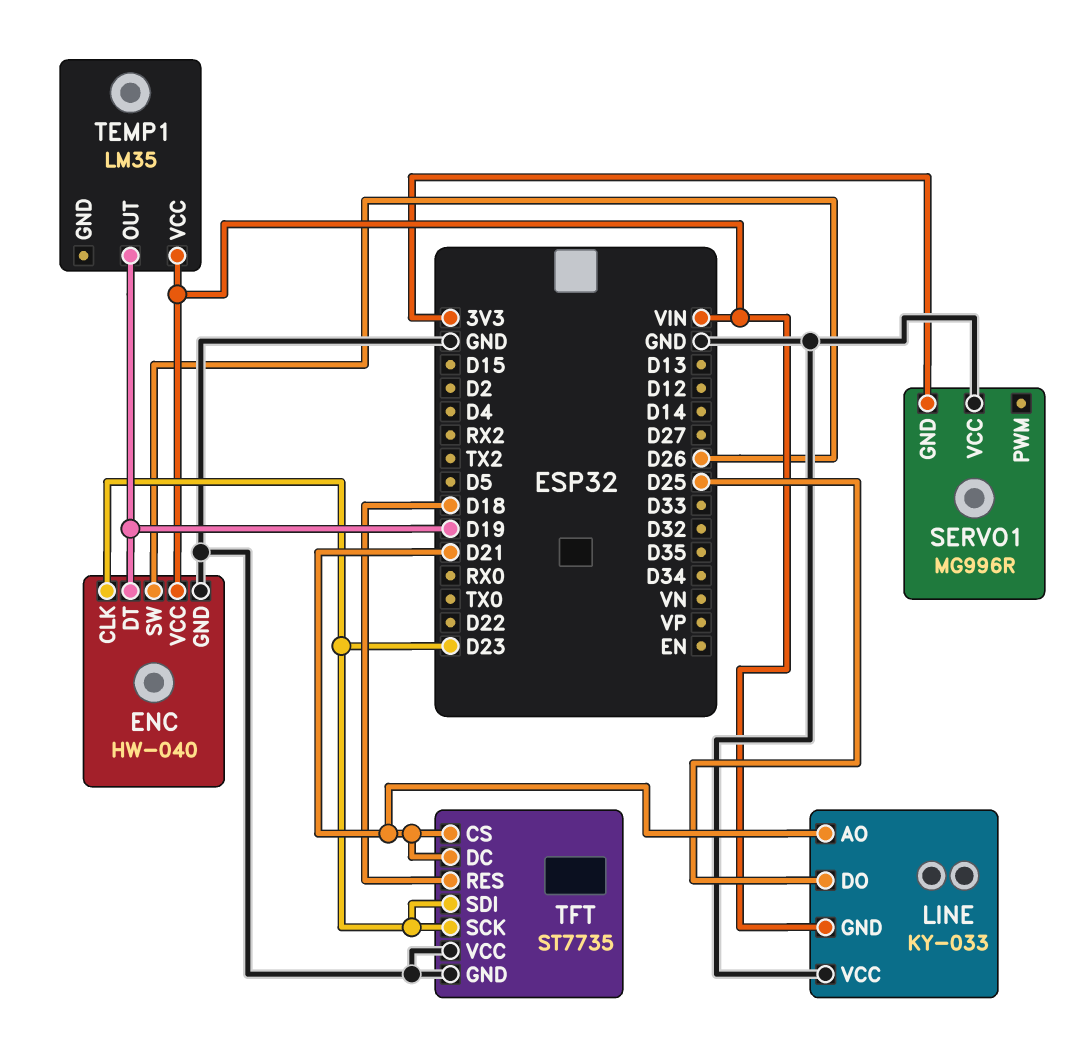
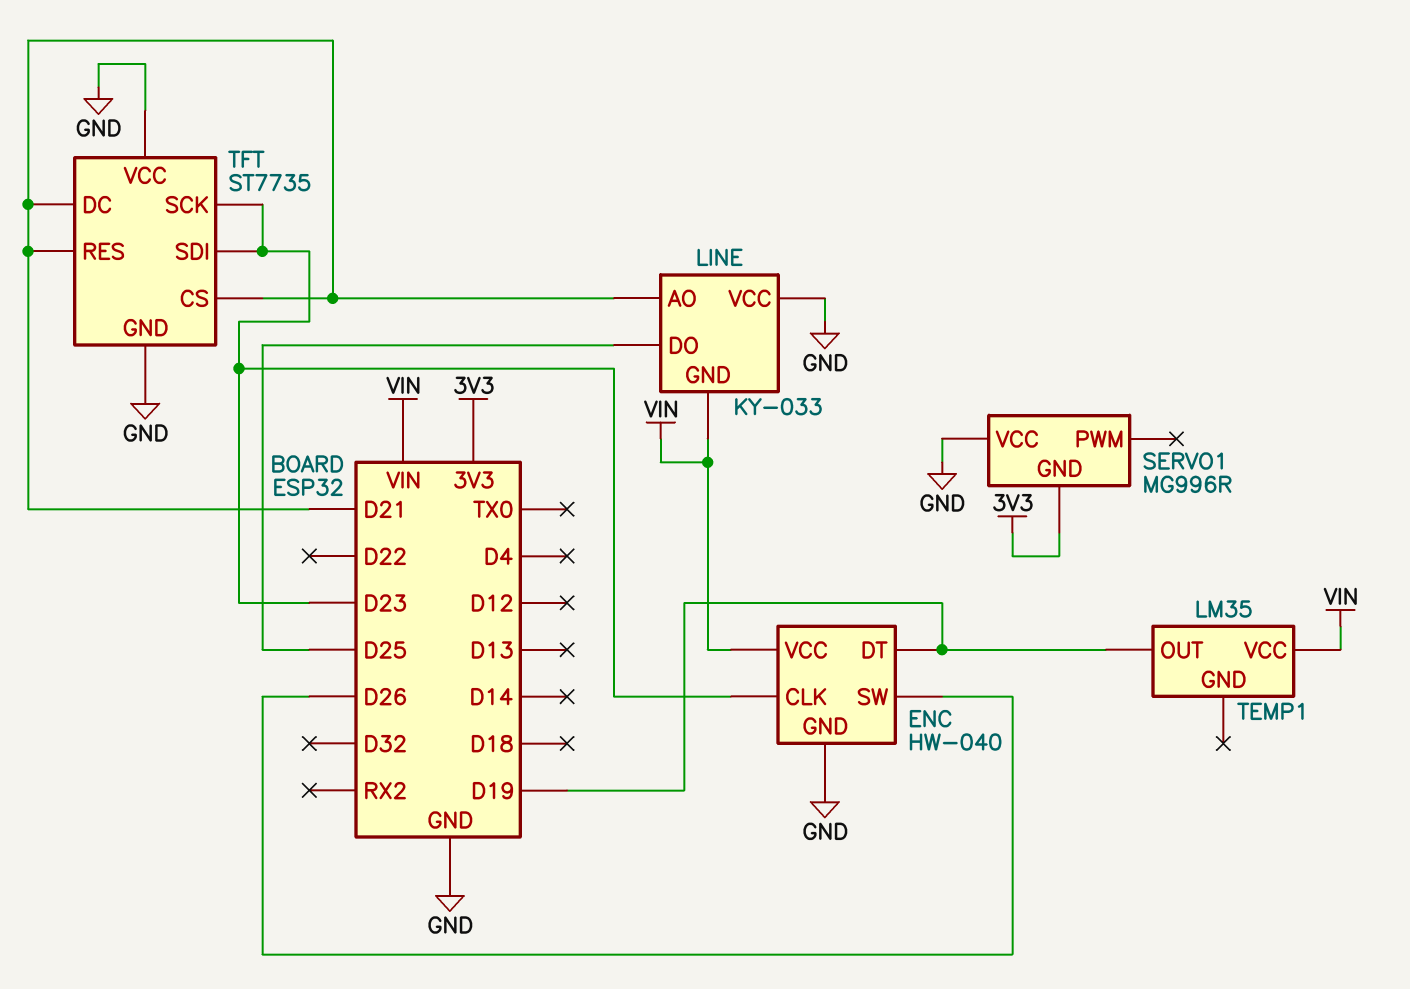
TFT pin RES: D18 -> D21

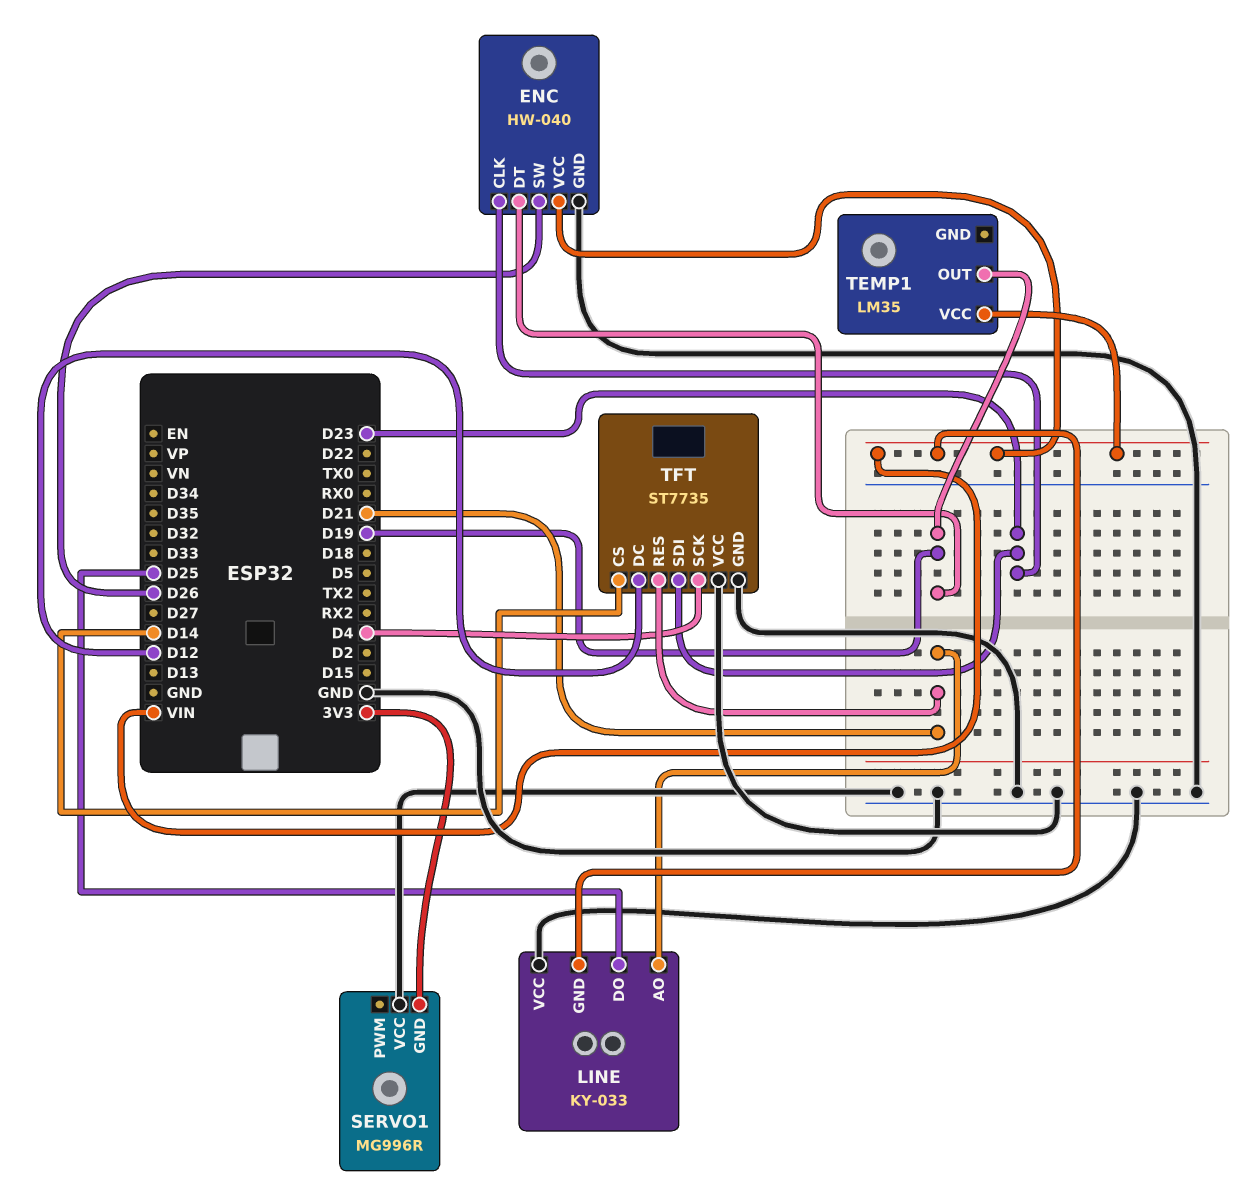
TFT pin CS: D21 -> D14
TFT pin DC: D21 -> D12
TFT pin SCK: D23 -> D4

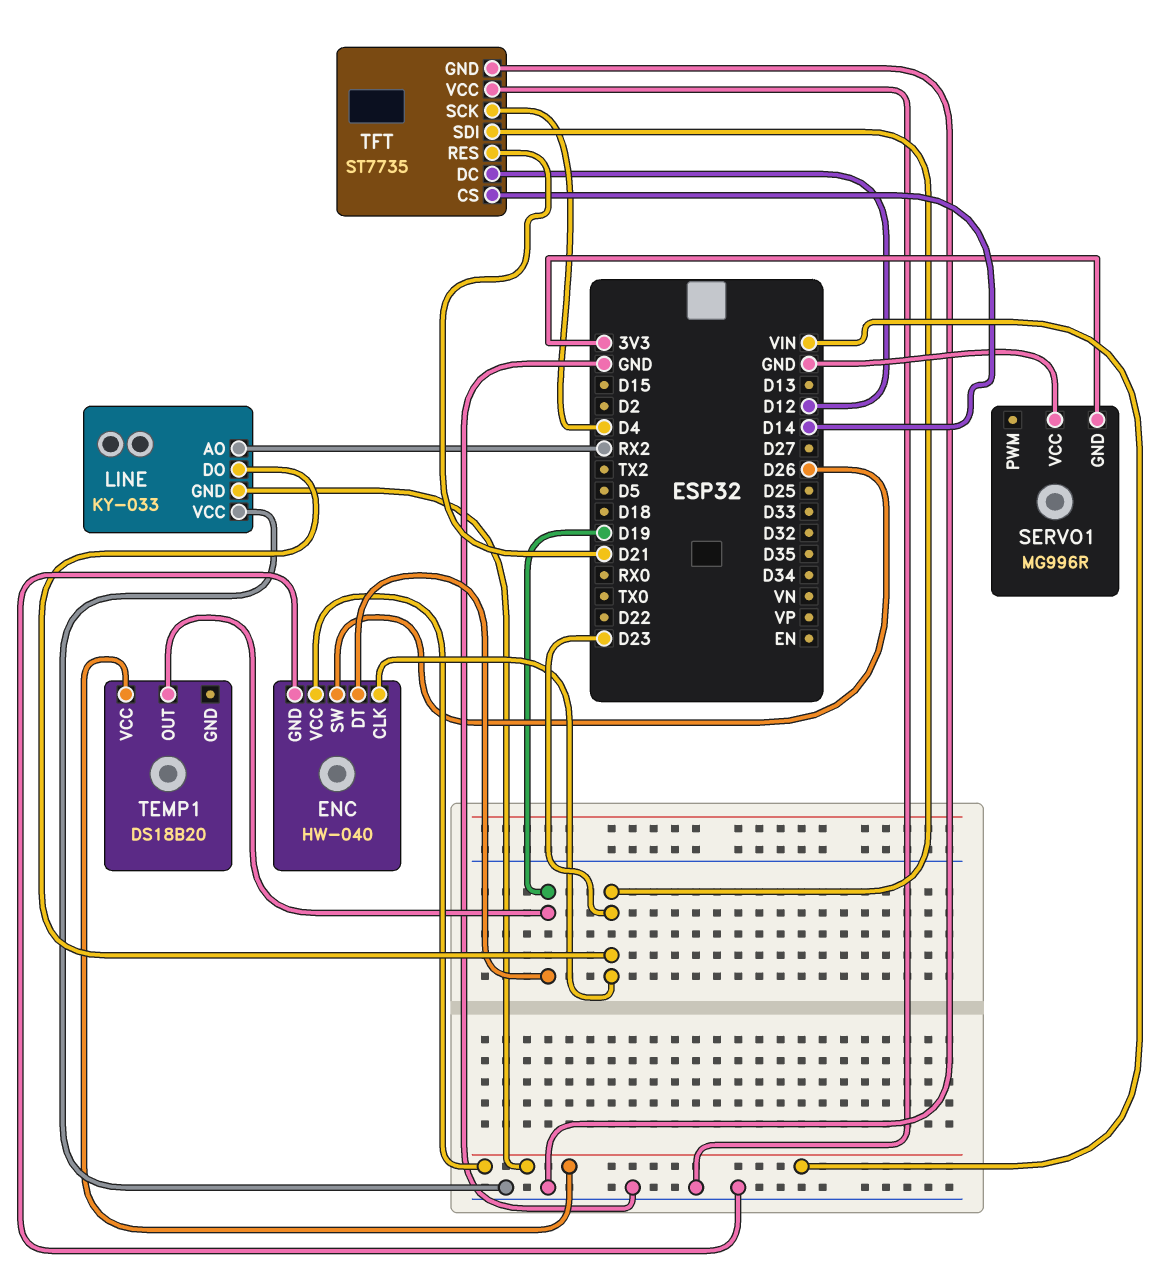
LINE pin AO: D21 -> RX2
LINE pin DO: D25 -> D23
TEMP1: LM35 -> DS18B20

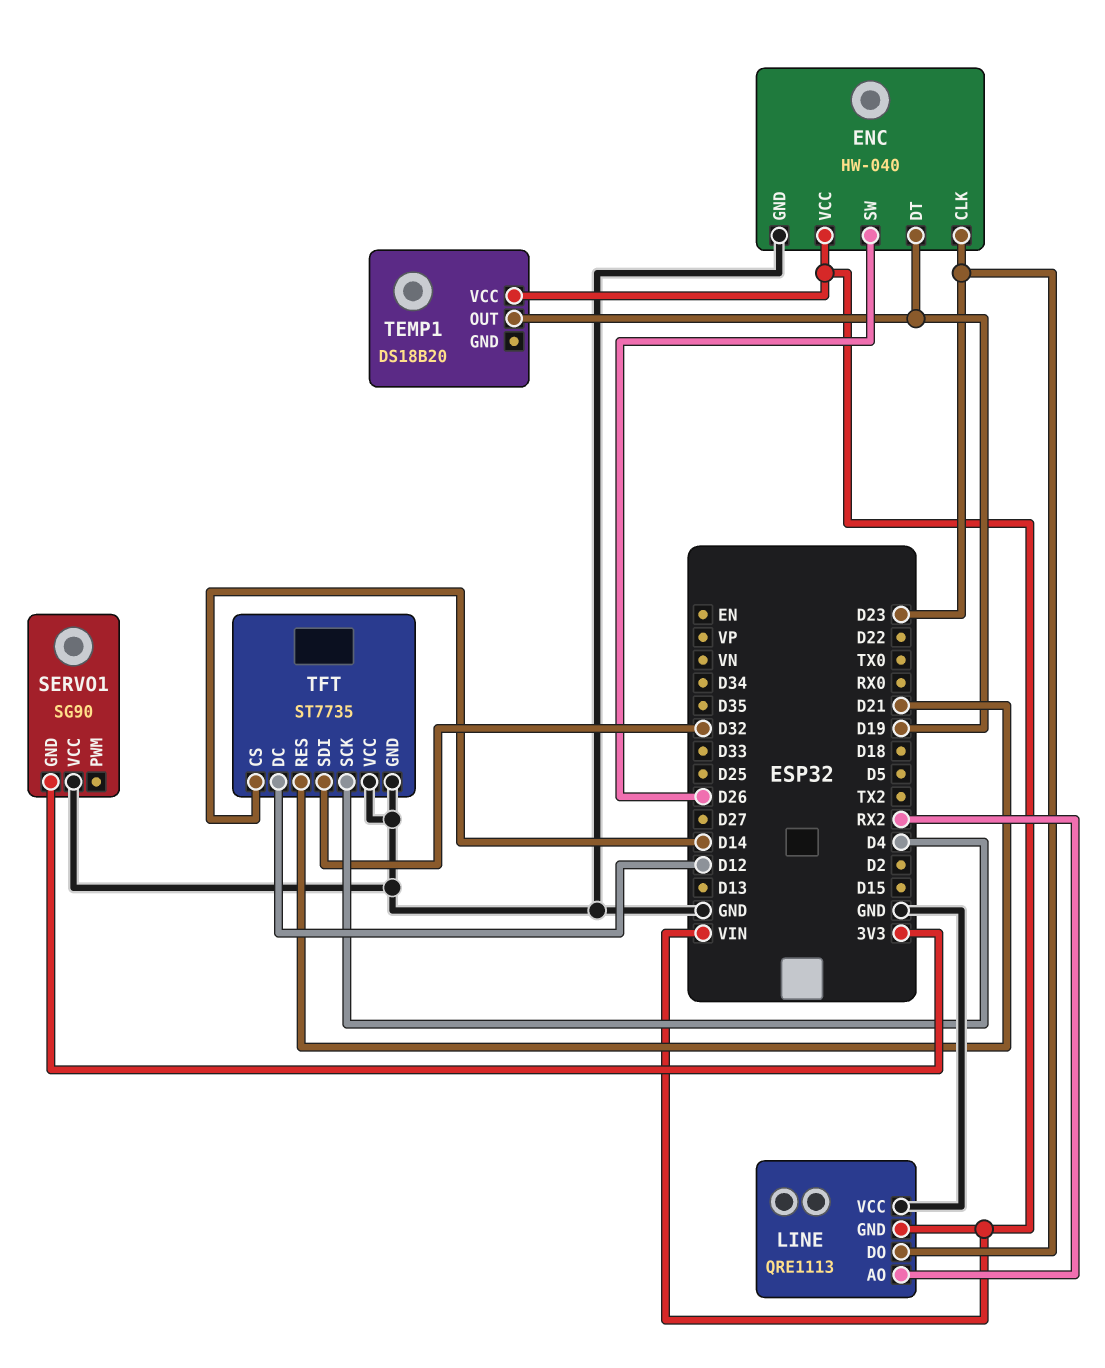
LINE: KY-033 -> QRE1113
SERVO1: MG996R -> SG90
TFT pin SDI: D23 -> D32

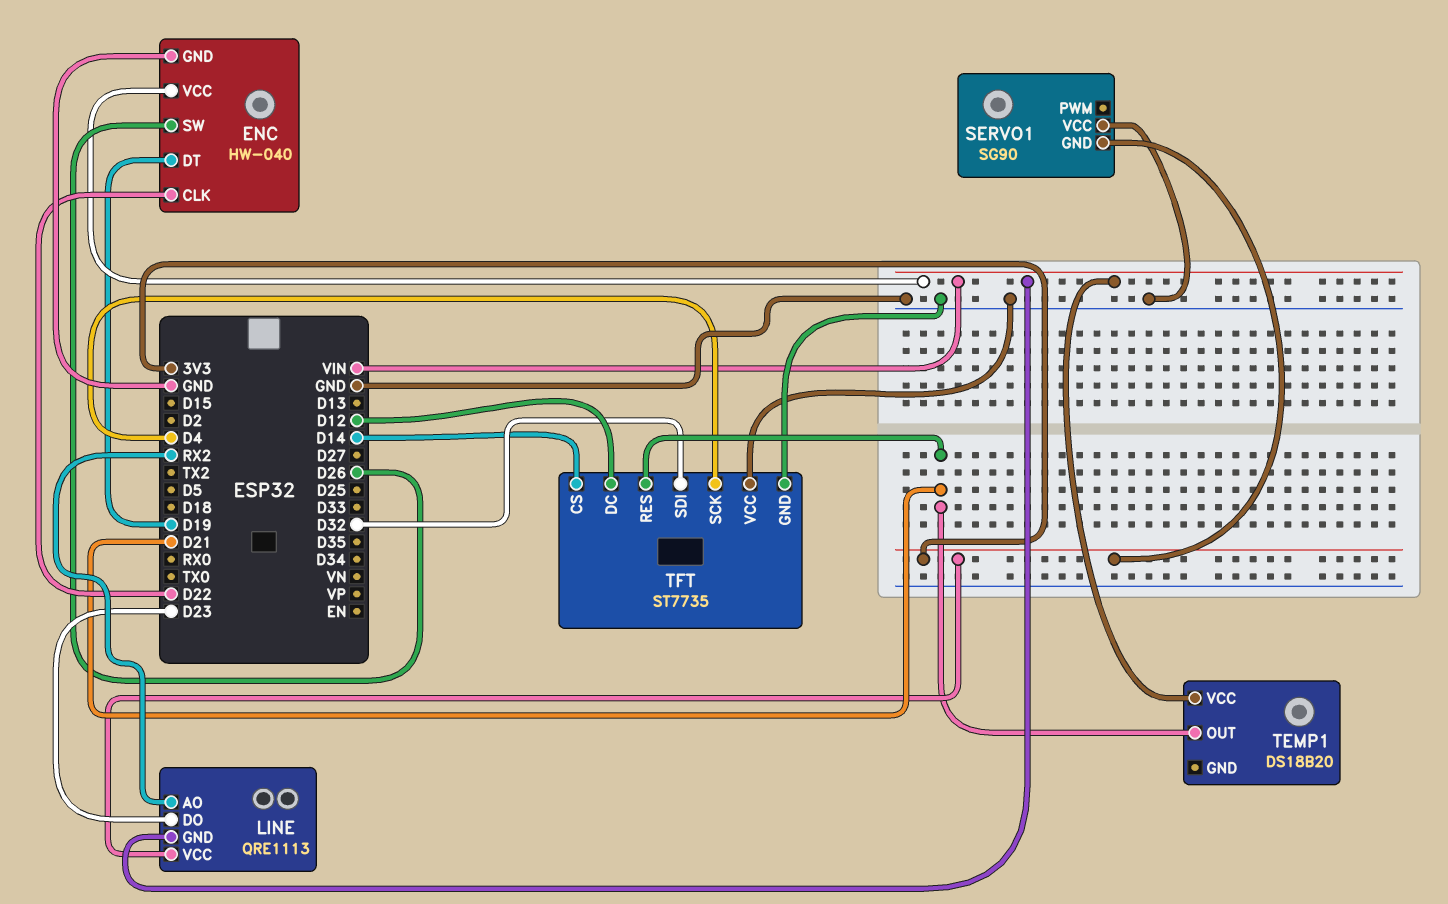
ENC pin CLK: D23 -> D22
LINE pin VCC: GND -> 3V3
TEMP1 pin OUT: D19 -> D21

